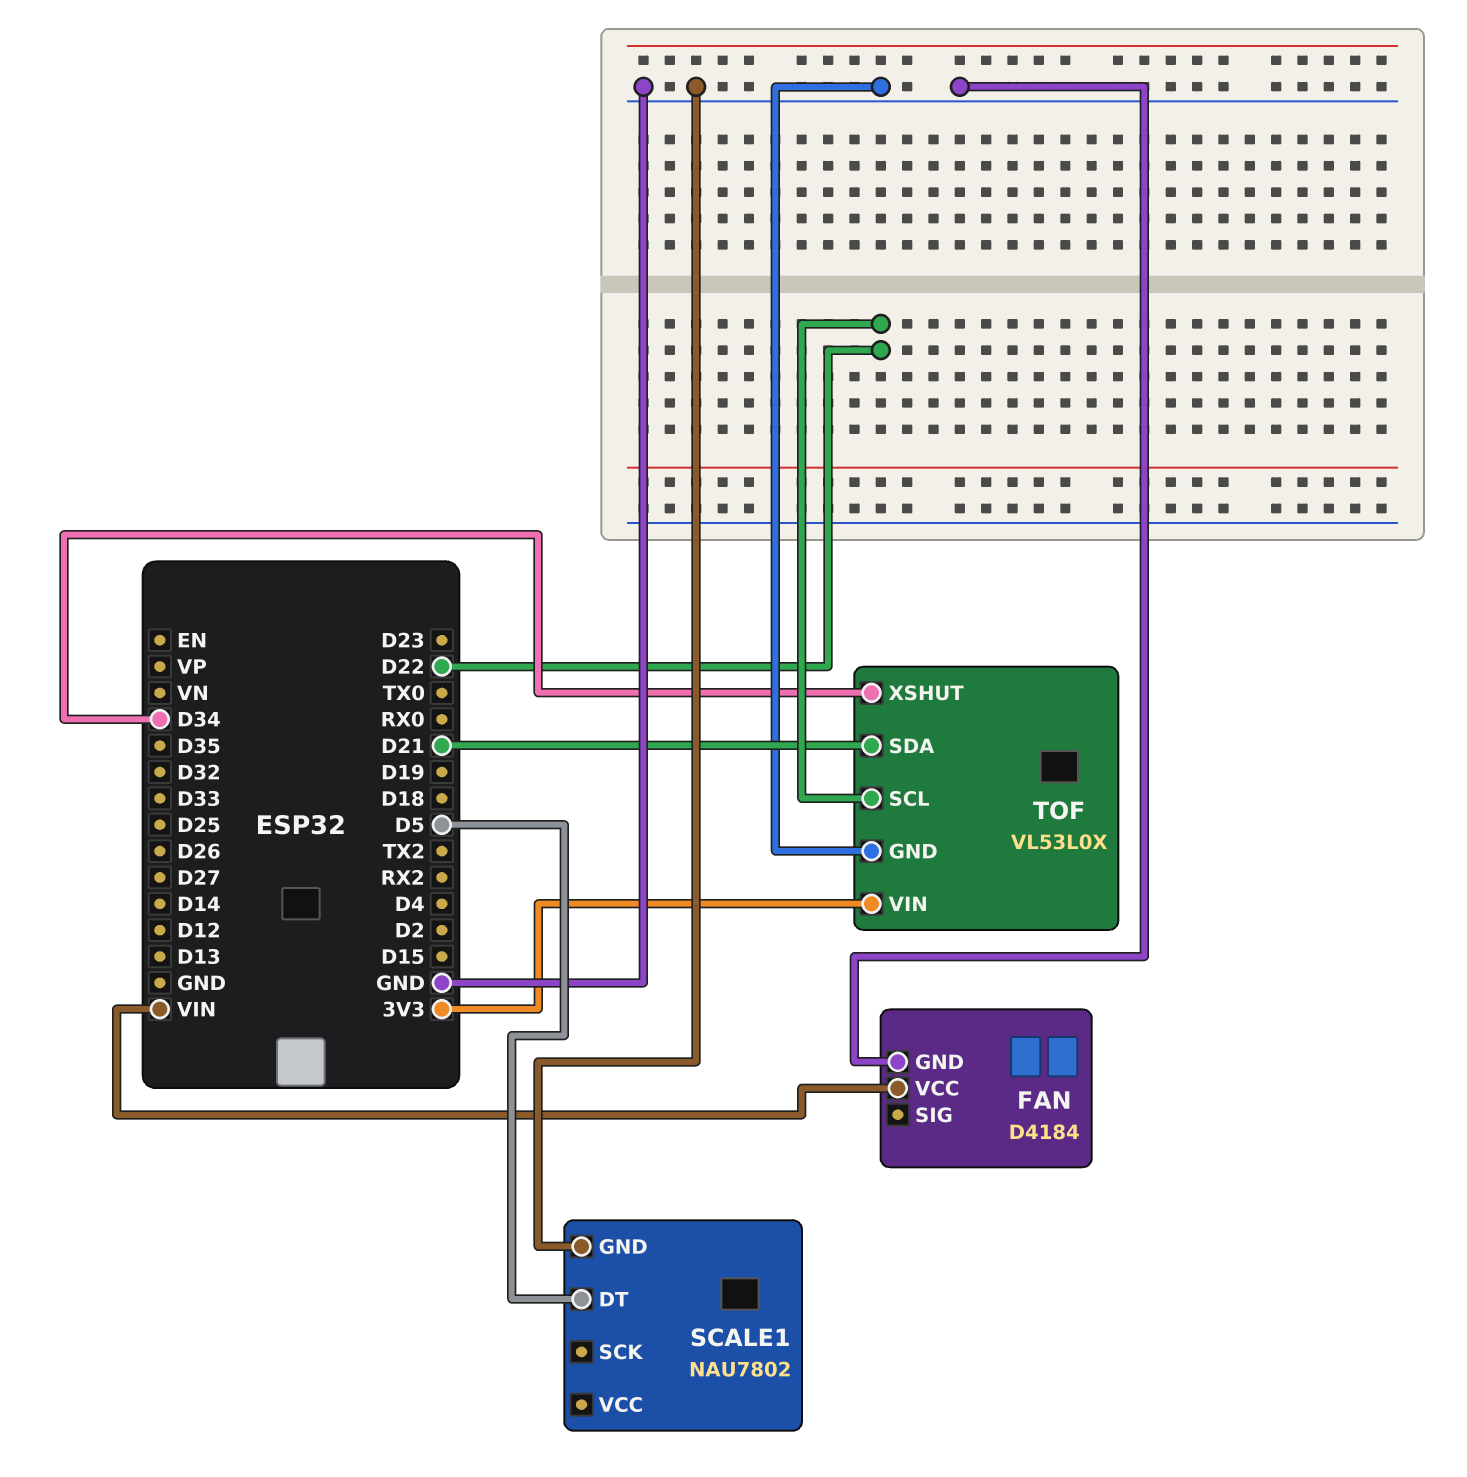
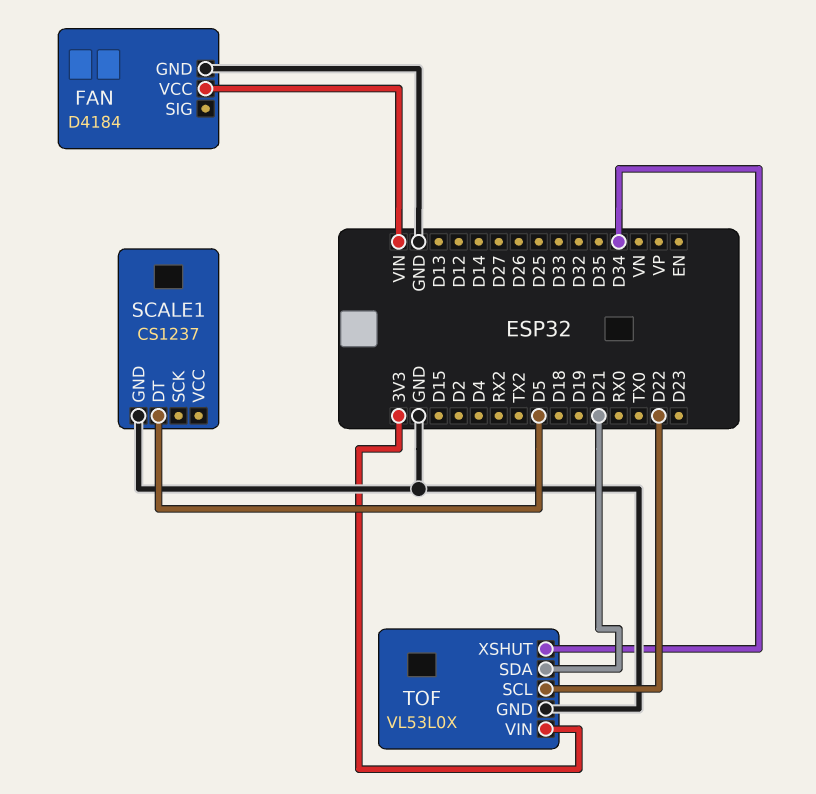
SCALE1: NAU7802 -> CS1237

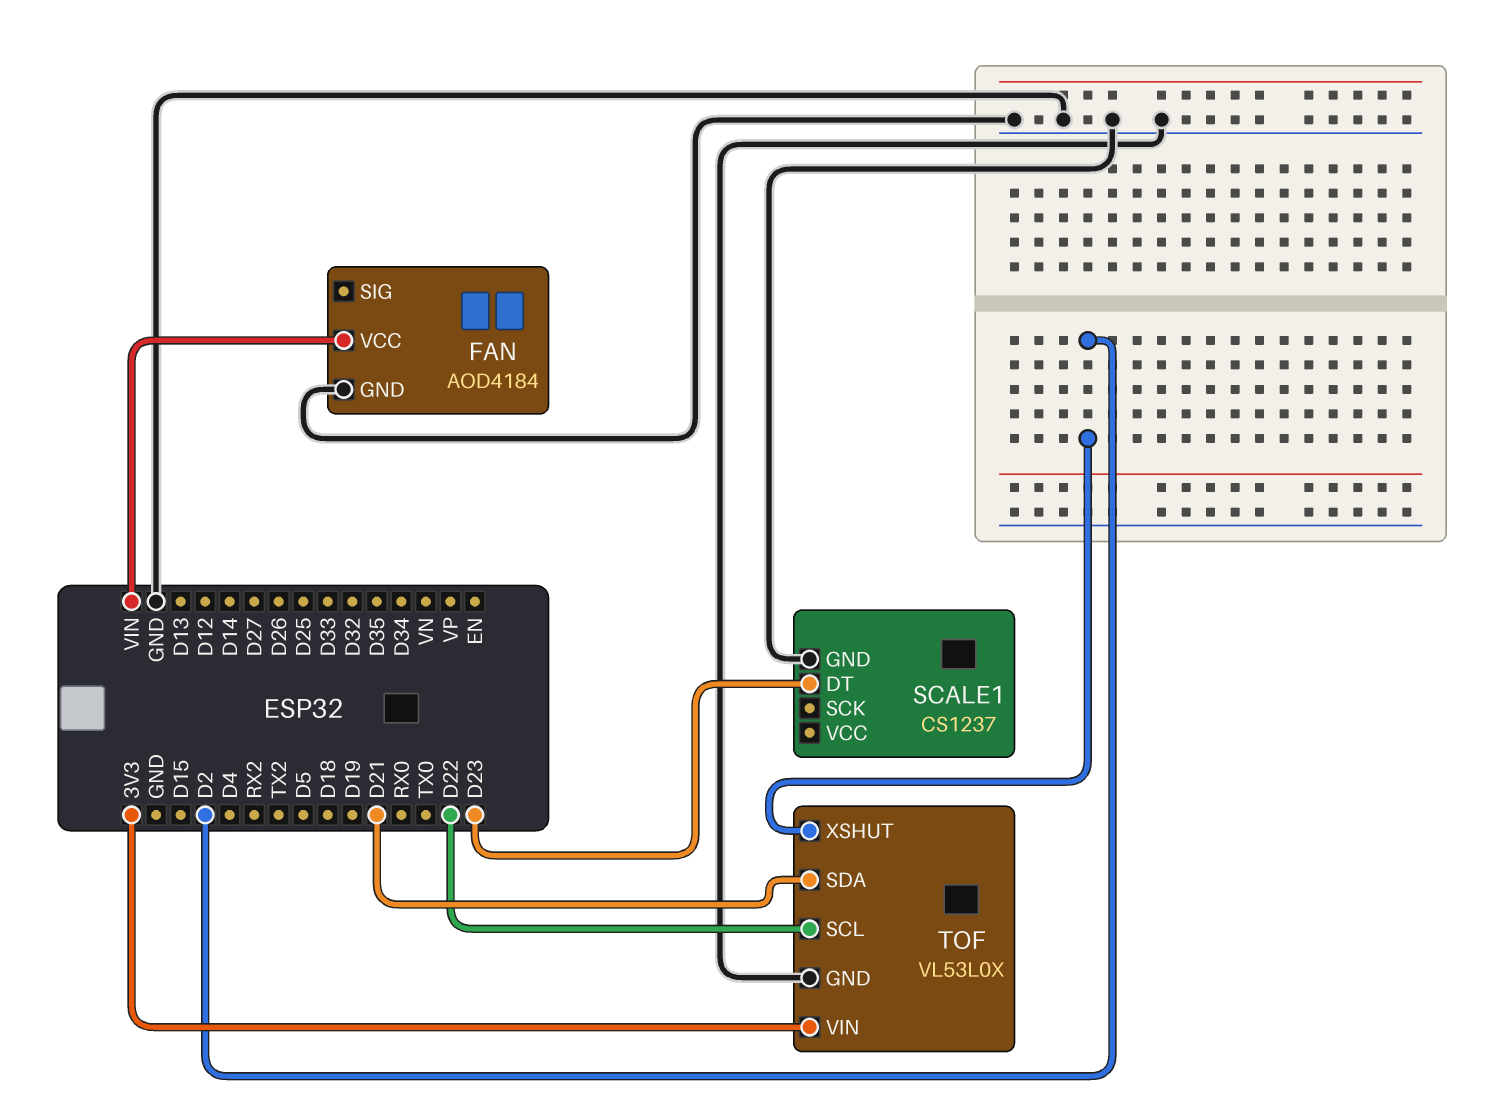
FAN: D4184 -> AOD4184
SCALE1 pin DT: D5 -> D23
TOF pin XSHUT: D34 -> D2

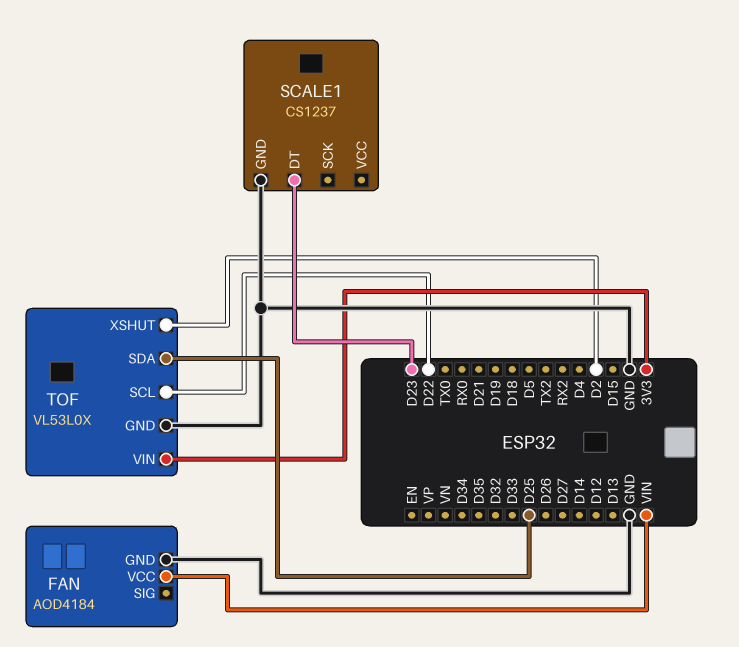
TOF pin SDA: D21 -> D25

